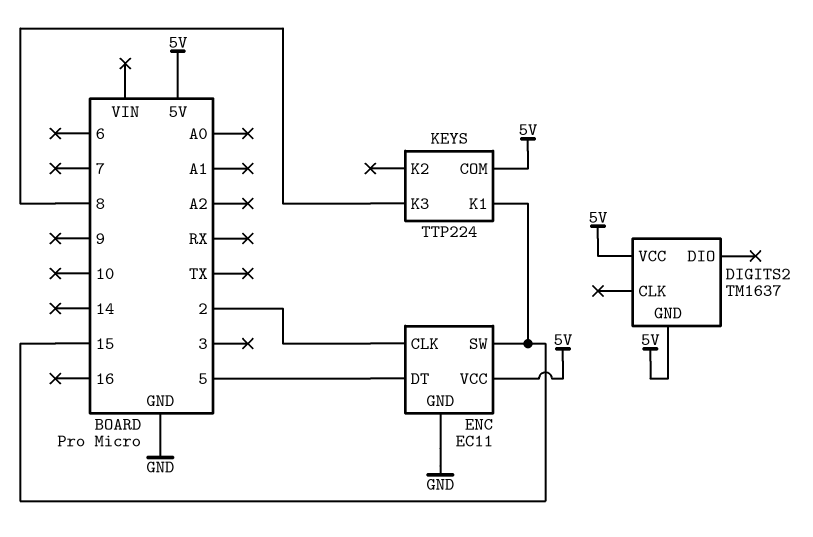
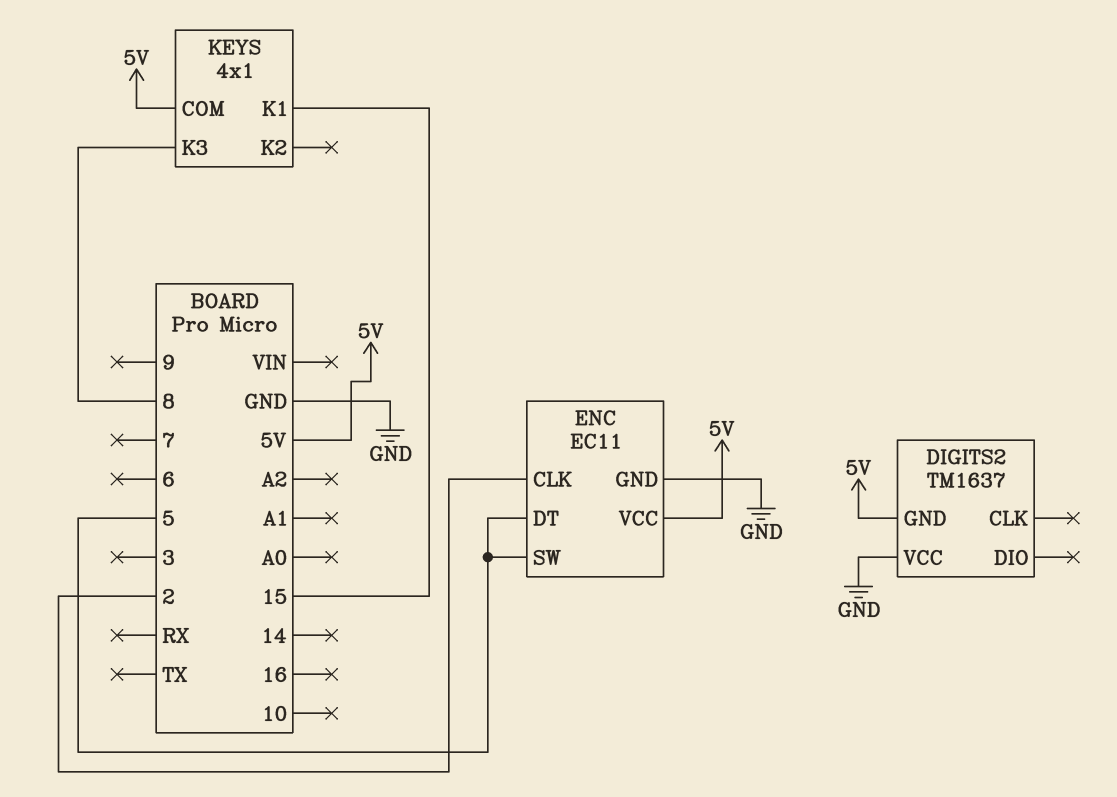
DIGITS2 pin VCC: 5V -> GND
ENC pin SW: 15 -> 5
KEYS: TTP224 -> 4x1

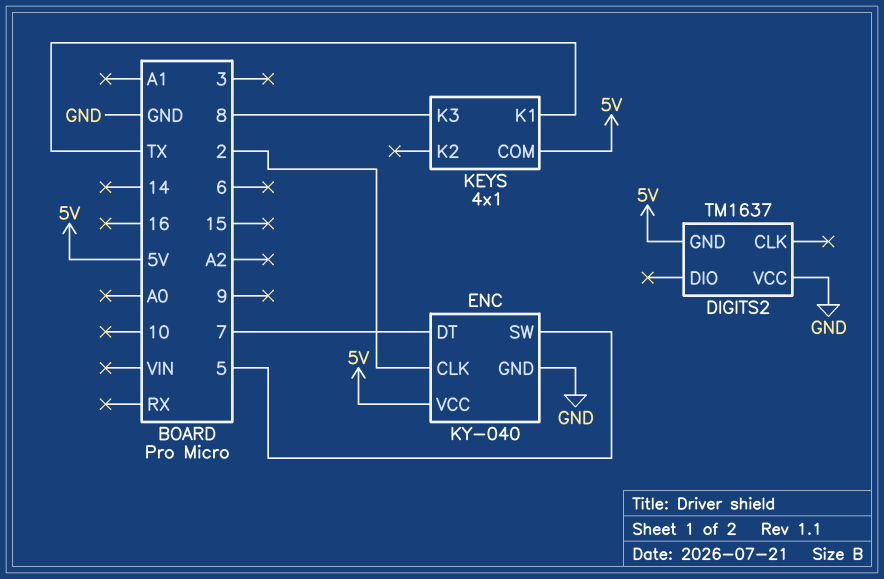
ENC: EC11 -> KY-040
ENC pin DT: 5 -> 7
KEYS pin K1: 15 -> TX

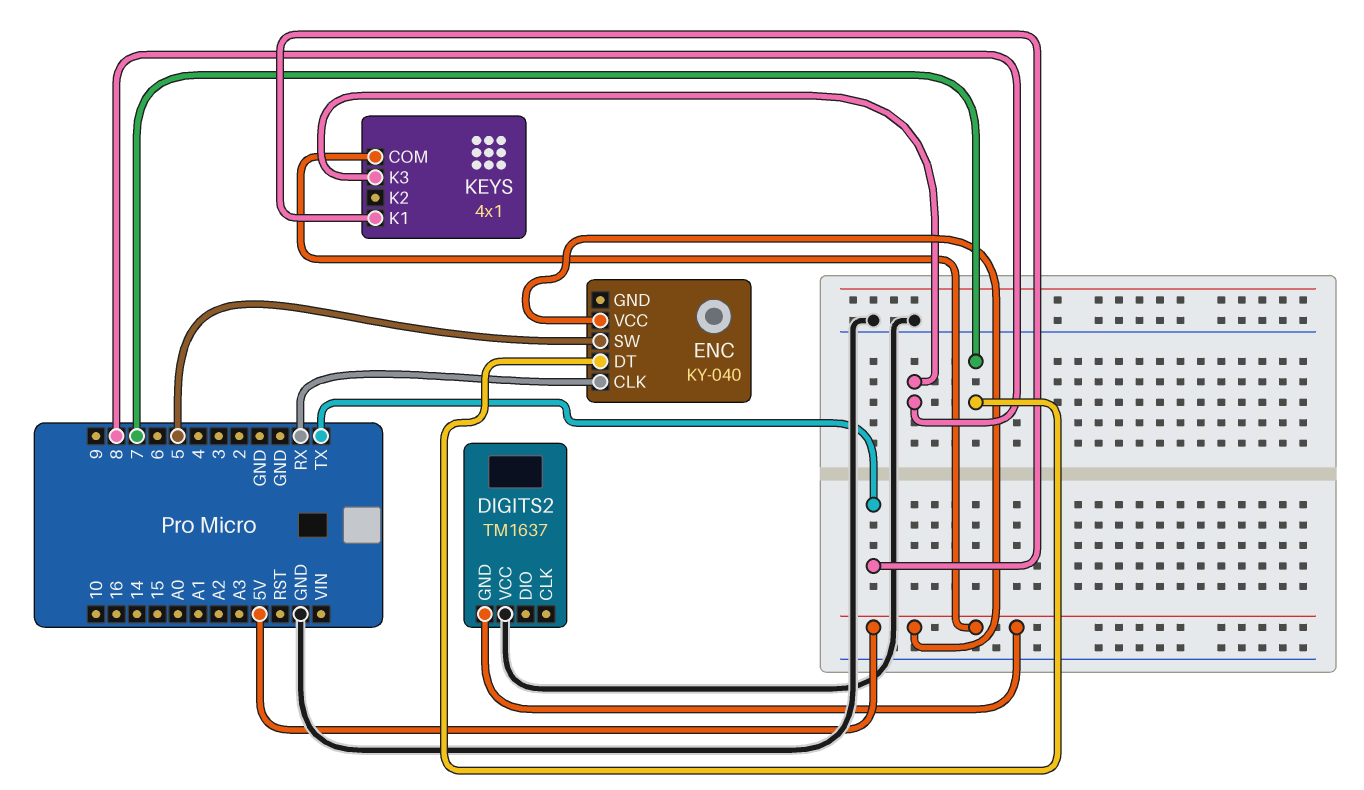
ENC pin CLK: 2 -> RX
ENC pin GND: GND -> none

